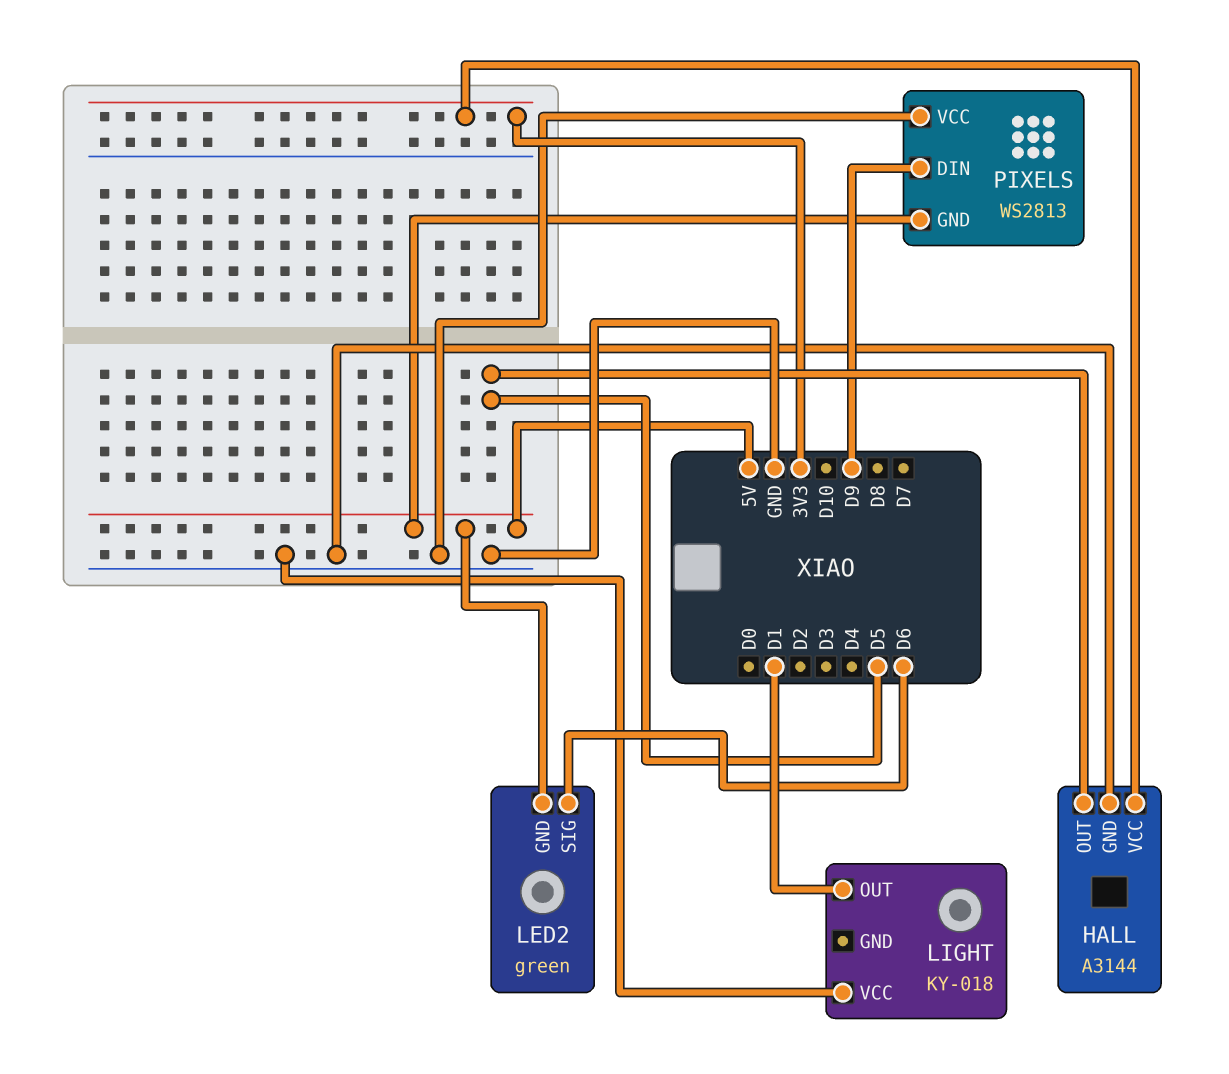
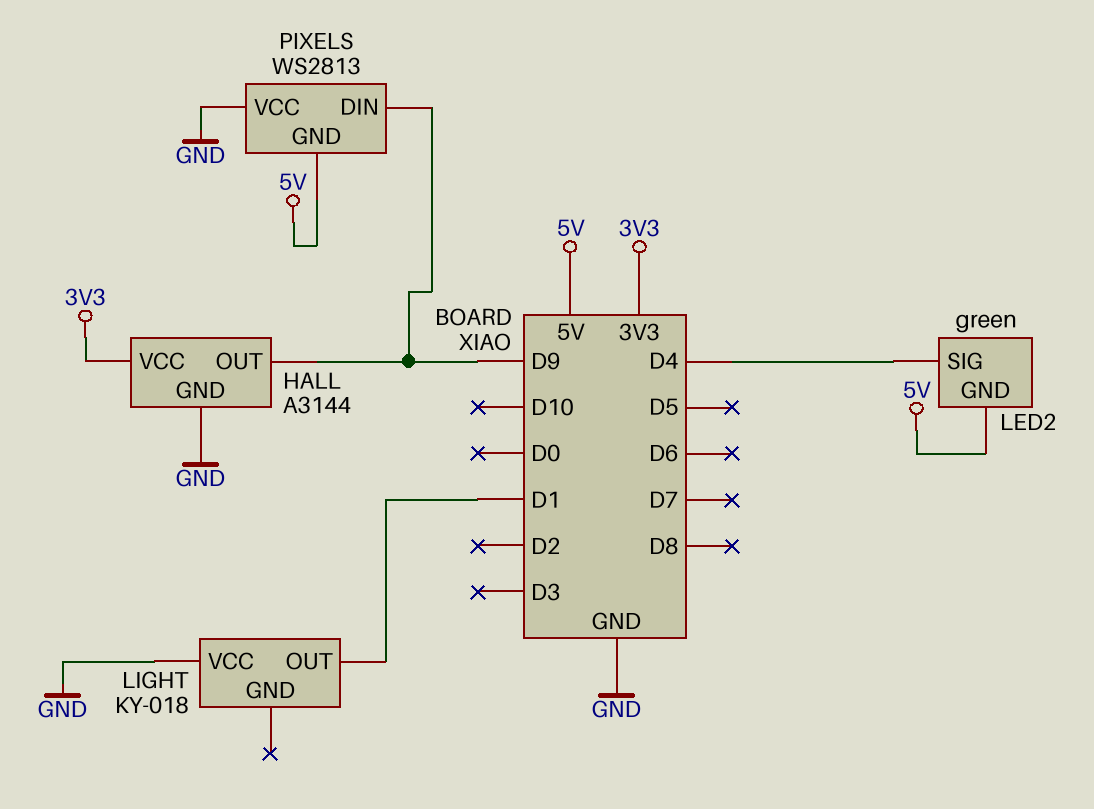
HALL pin OUT: D5 -> D9
LED2 pin SIG: D6 -> D4

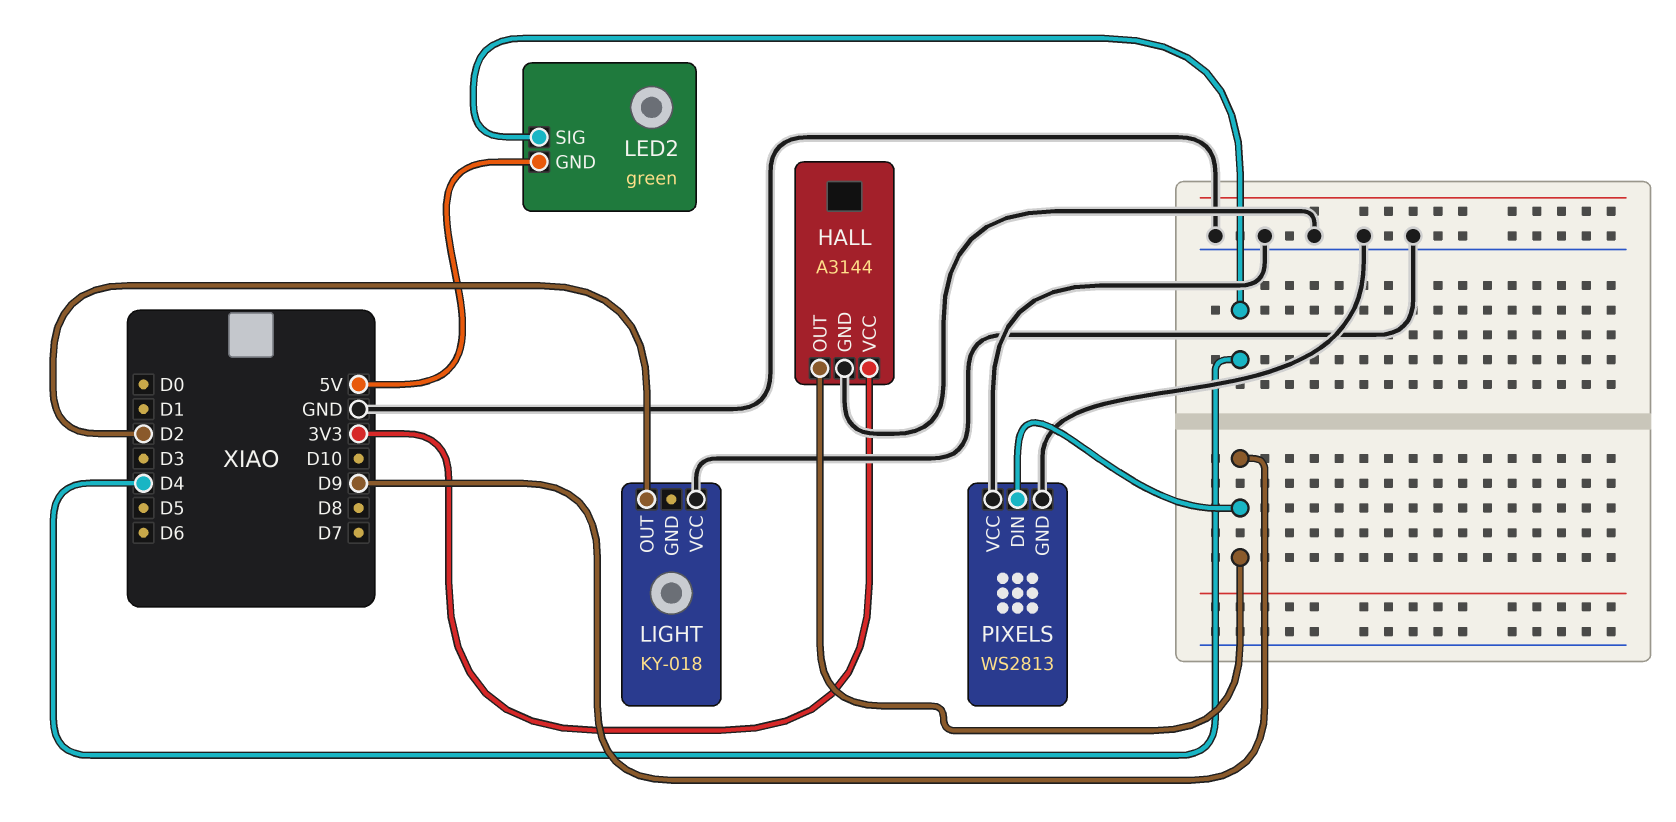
LIGHT pin OUT: D1 -> D2
PIXELS pin GND: 5V -> GND

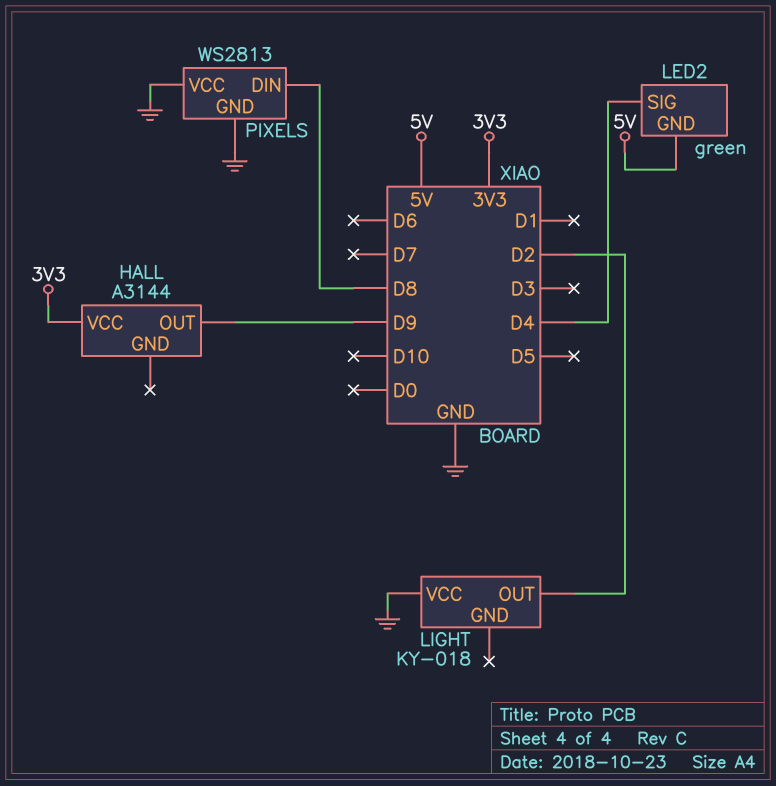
HALL pin GND: GND -> none
PIXELS pin DIN: D9 -> D8

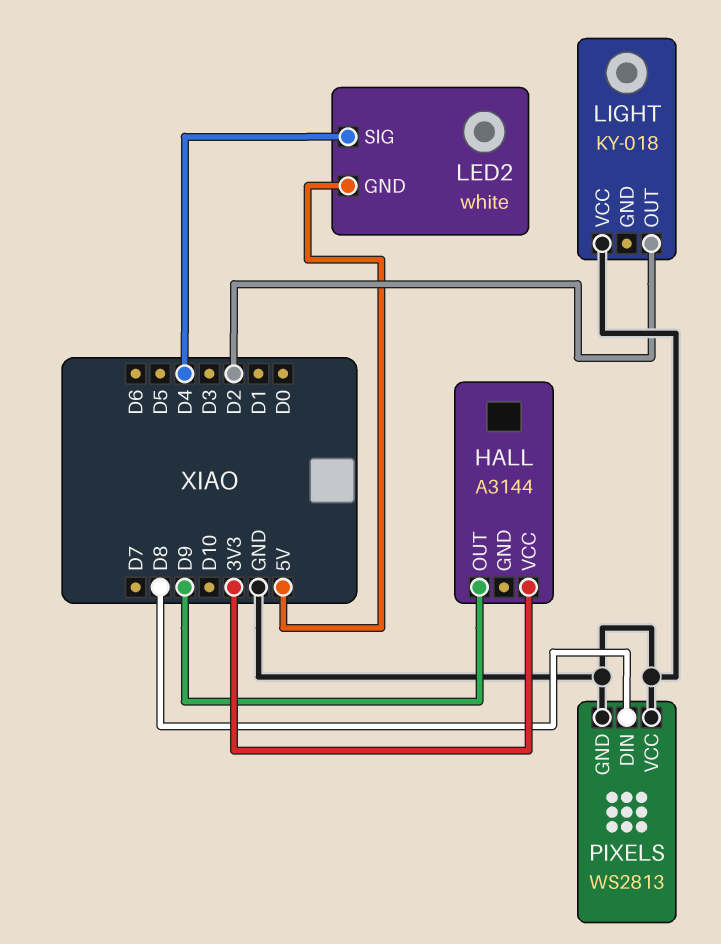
LED2: green -> white

